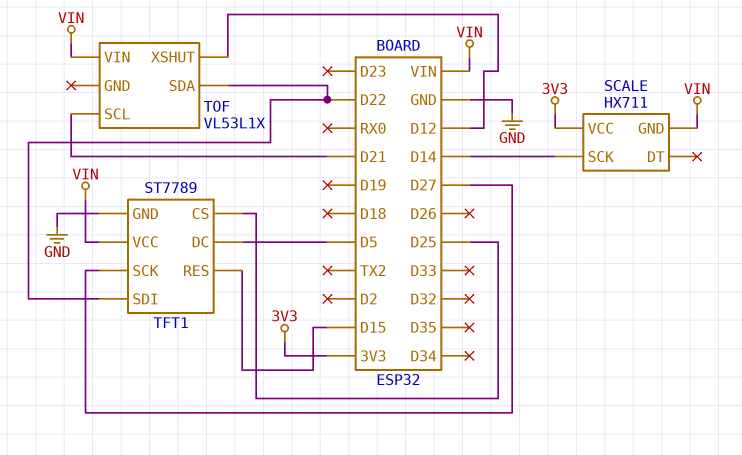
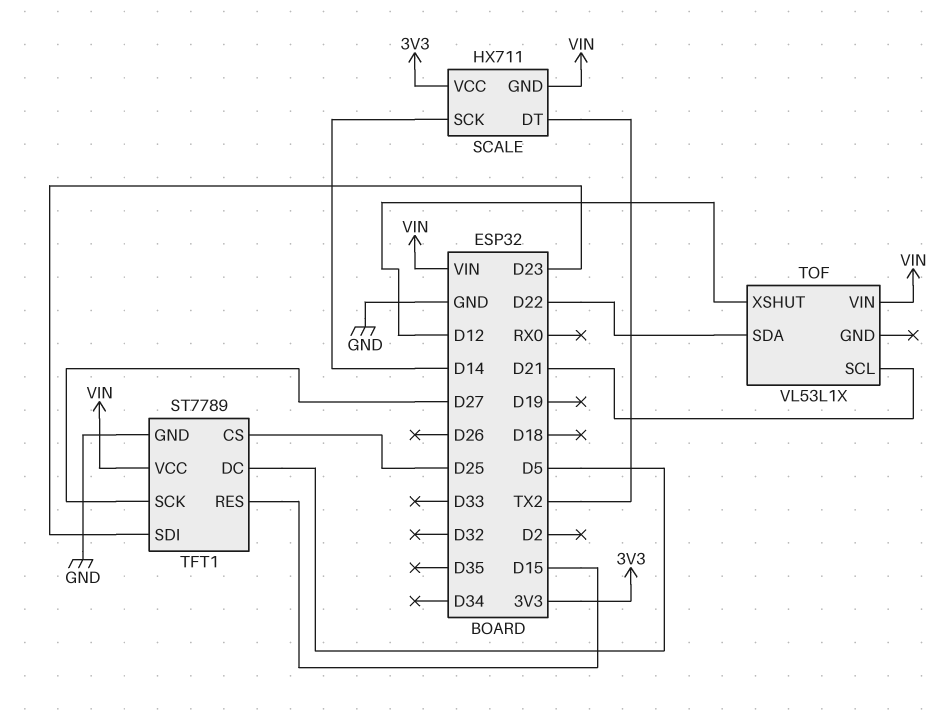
SCALE pin DT: none -> TX2
TFT1 pin SDI: D22 -> D23

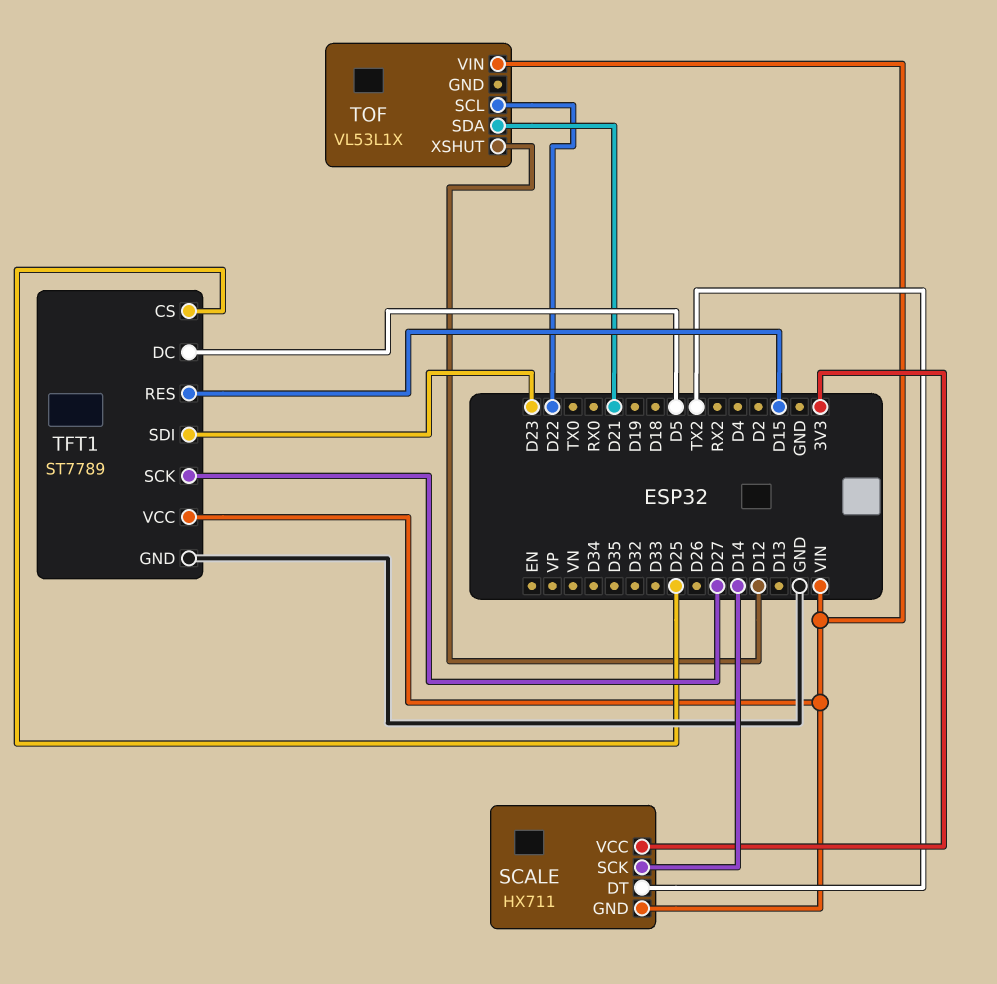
TOF pin SCL: D21 -> D22
TOF pin SDA: D22 -> D21

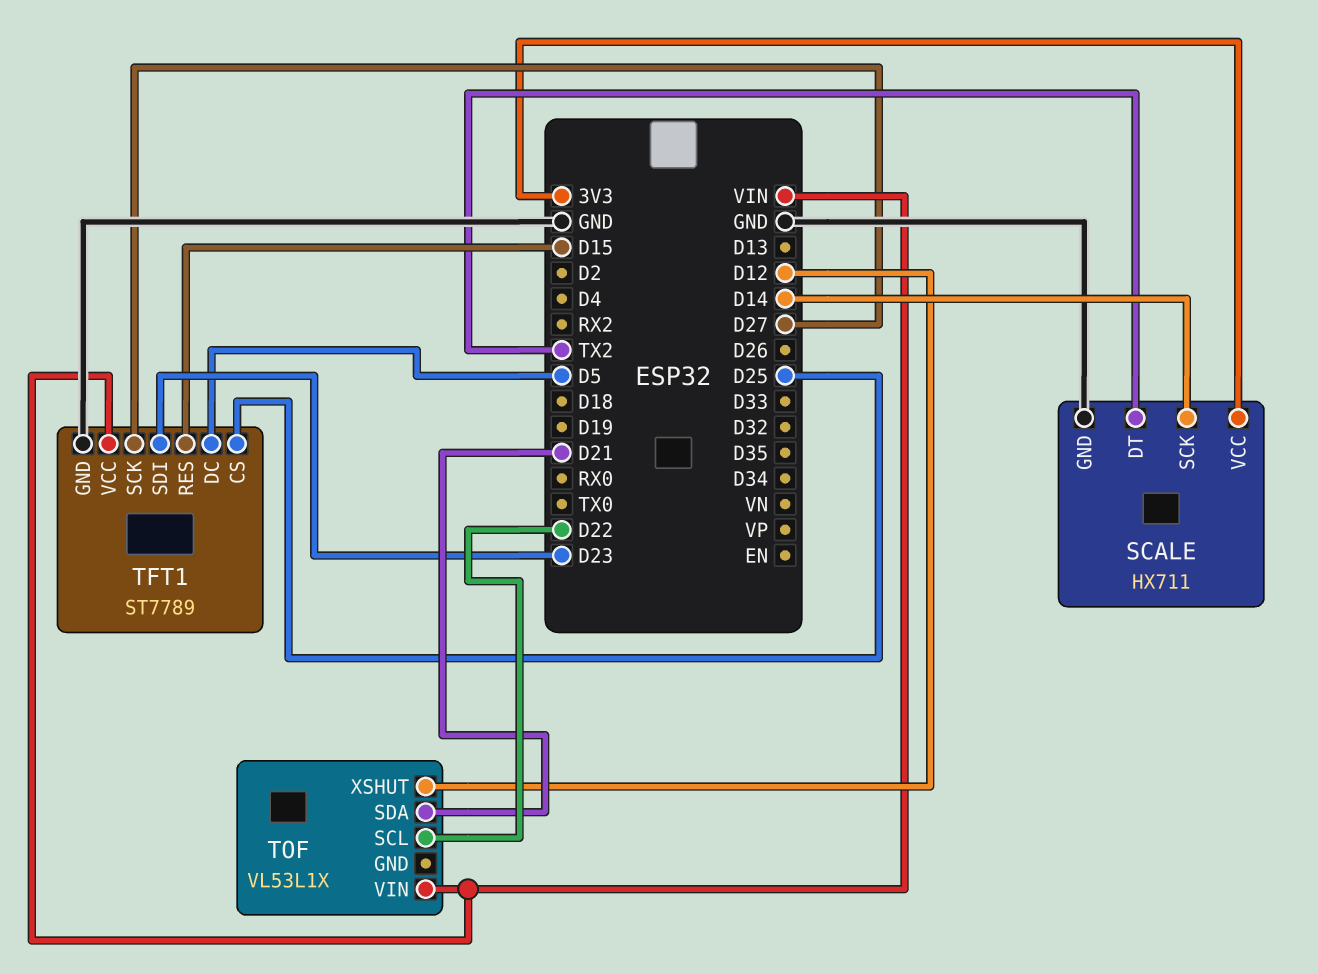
SCALE pin GND: VIN -> GND

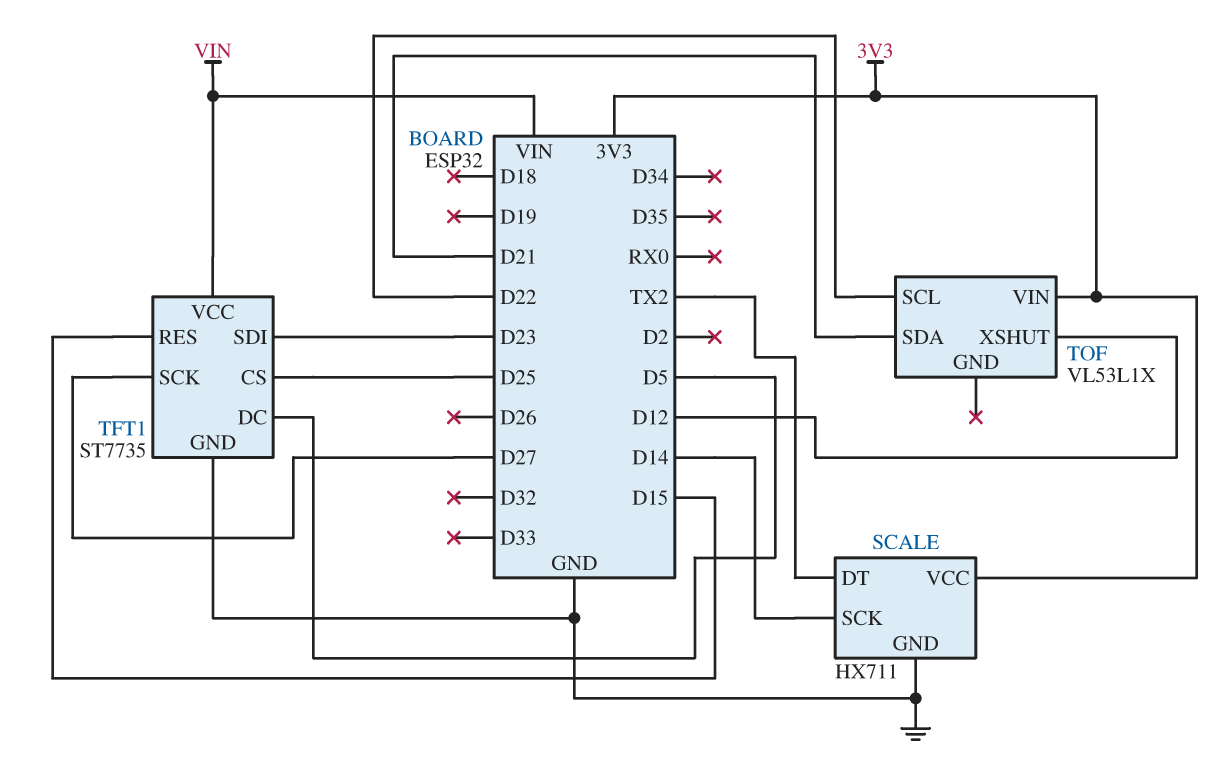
TFT1: ST7789 -> ST7735
TOF pin VIN: VIN -> 3V3

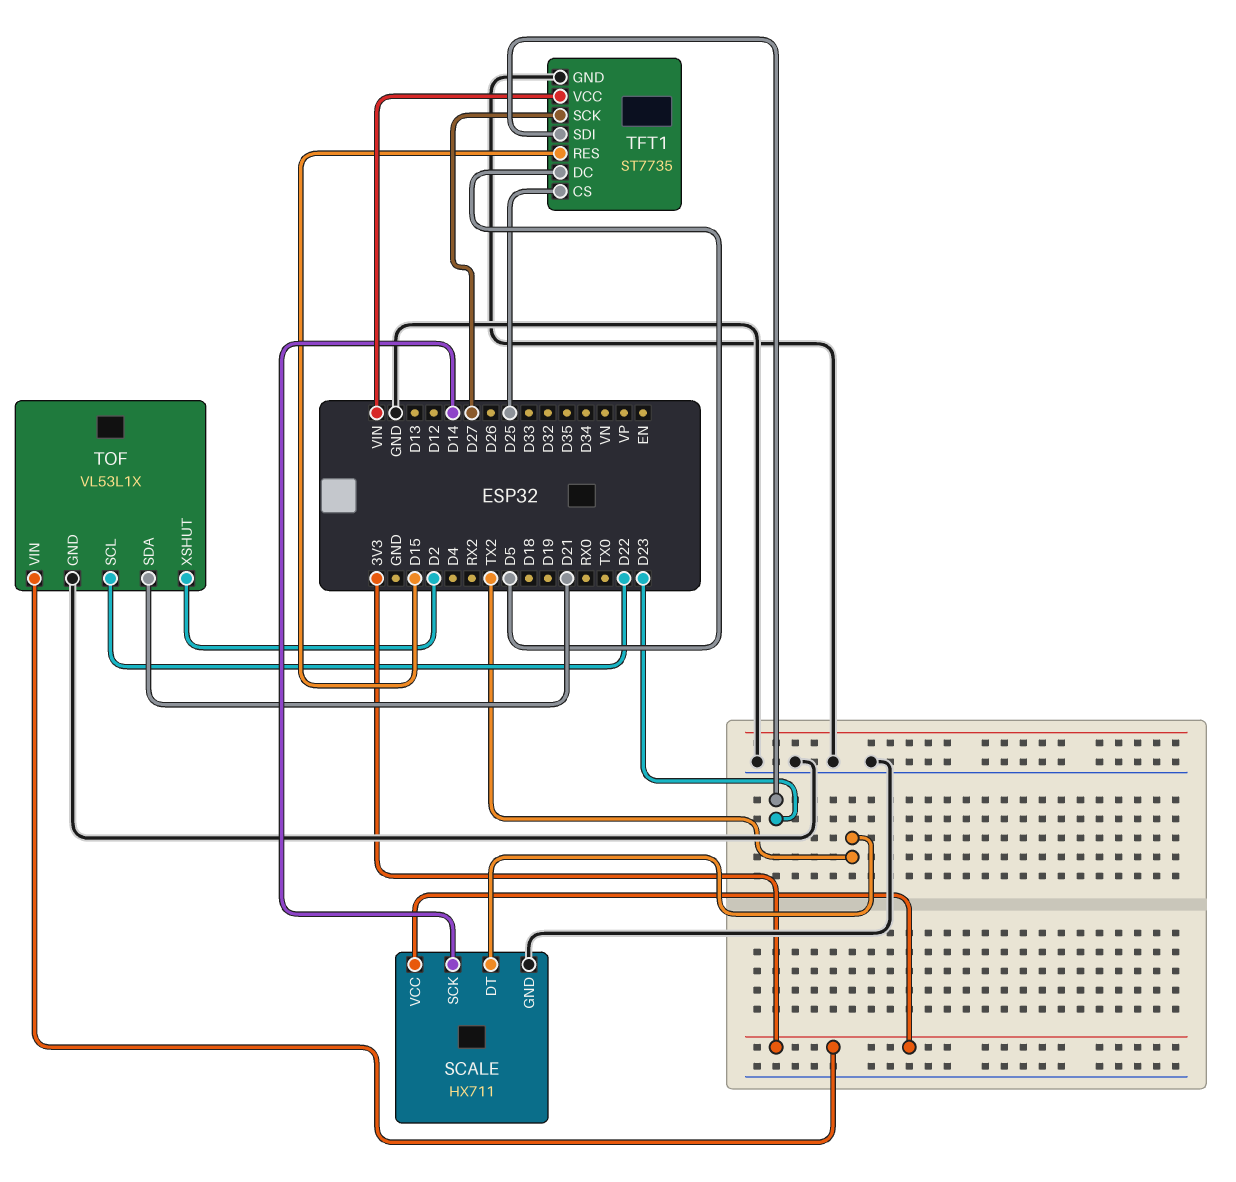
TOF pin GND: none -> GND
TOF pin XSHUT: D12 -> D2

